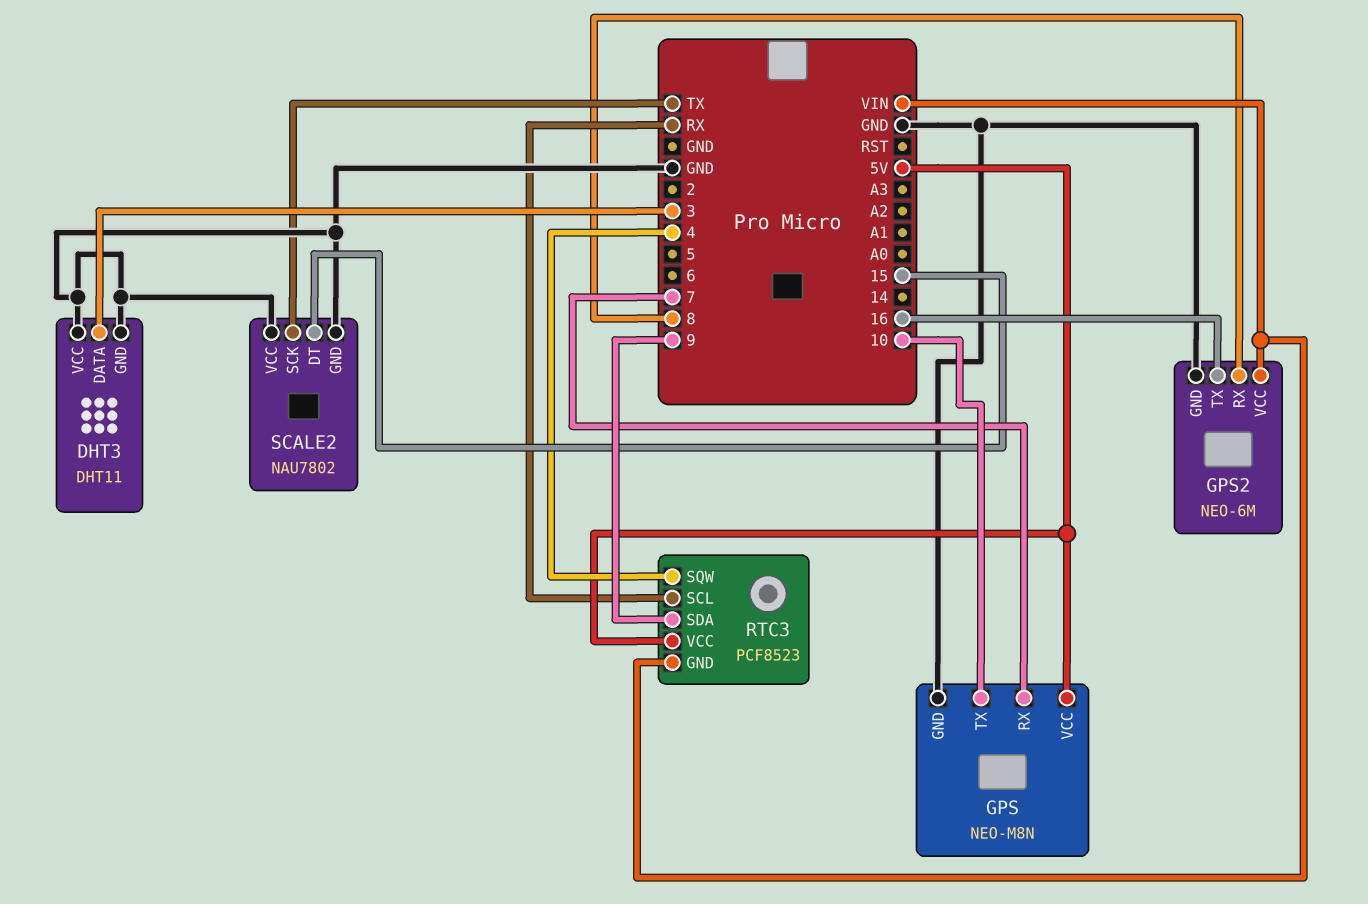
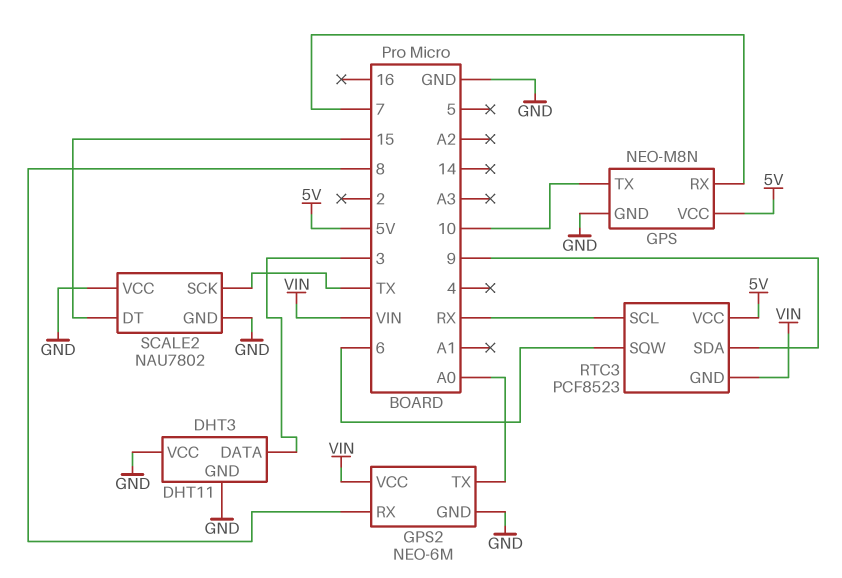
GPS2 pin TX: 16 -> A0
RTC3 pin SQW: 4 -> 6

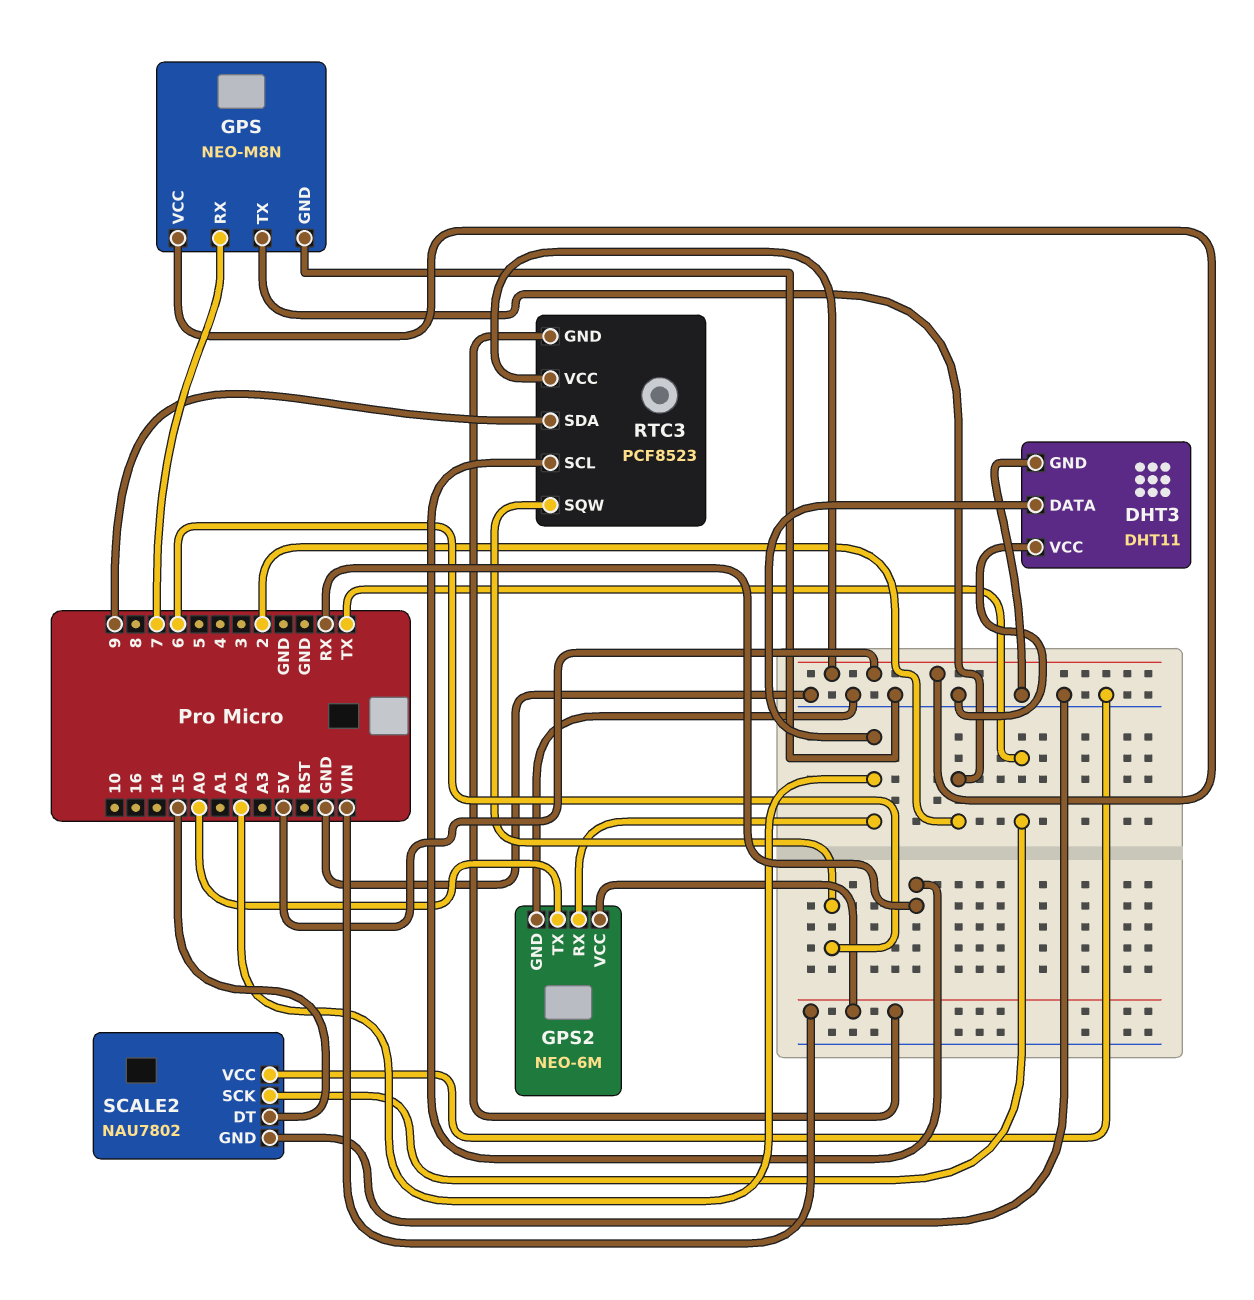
DHT3 pin DATA: 3 -> A2
GPS pin TX: 10 -> 2
GPS2 pin RX: 8 -> A2

